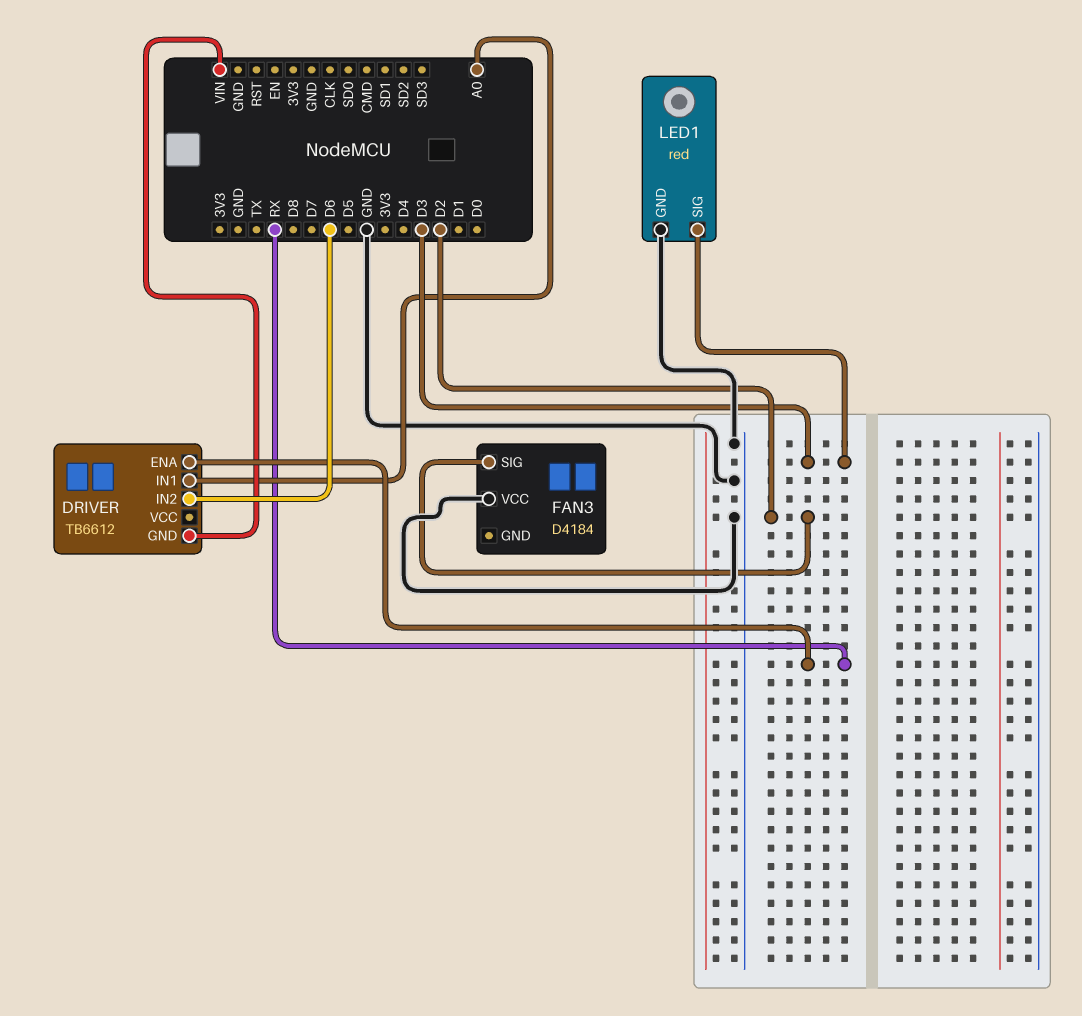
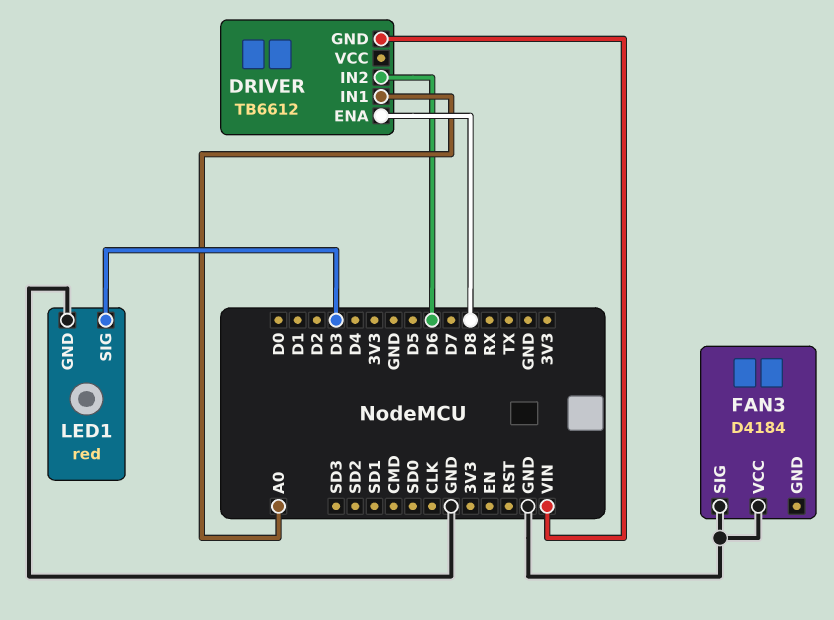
DRIVER pin ENA: RX -> D8
FAN3 pin SIG: D2 -> GND

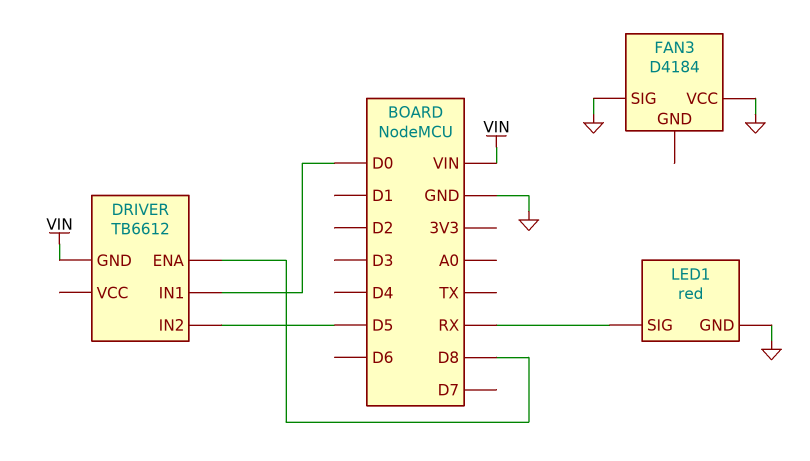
DRIVER pin IN1: A0 -> D0
DRIVER pin IN2: D6 -> D5
LED1 pin SIG: D3 -> RX

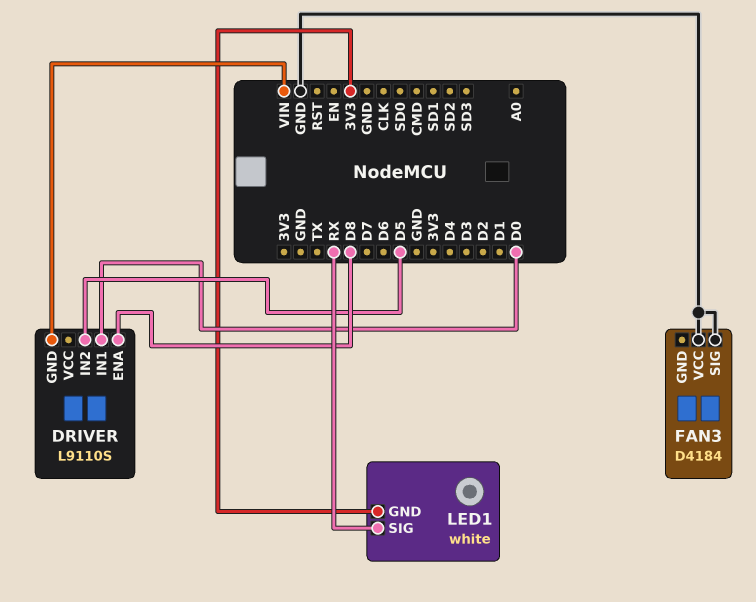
DRIVER: TB6612 -> L9110S
LED1: red -> white
LED1 pin GND: GND -> 3V3

